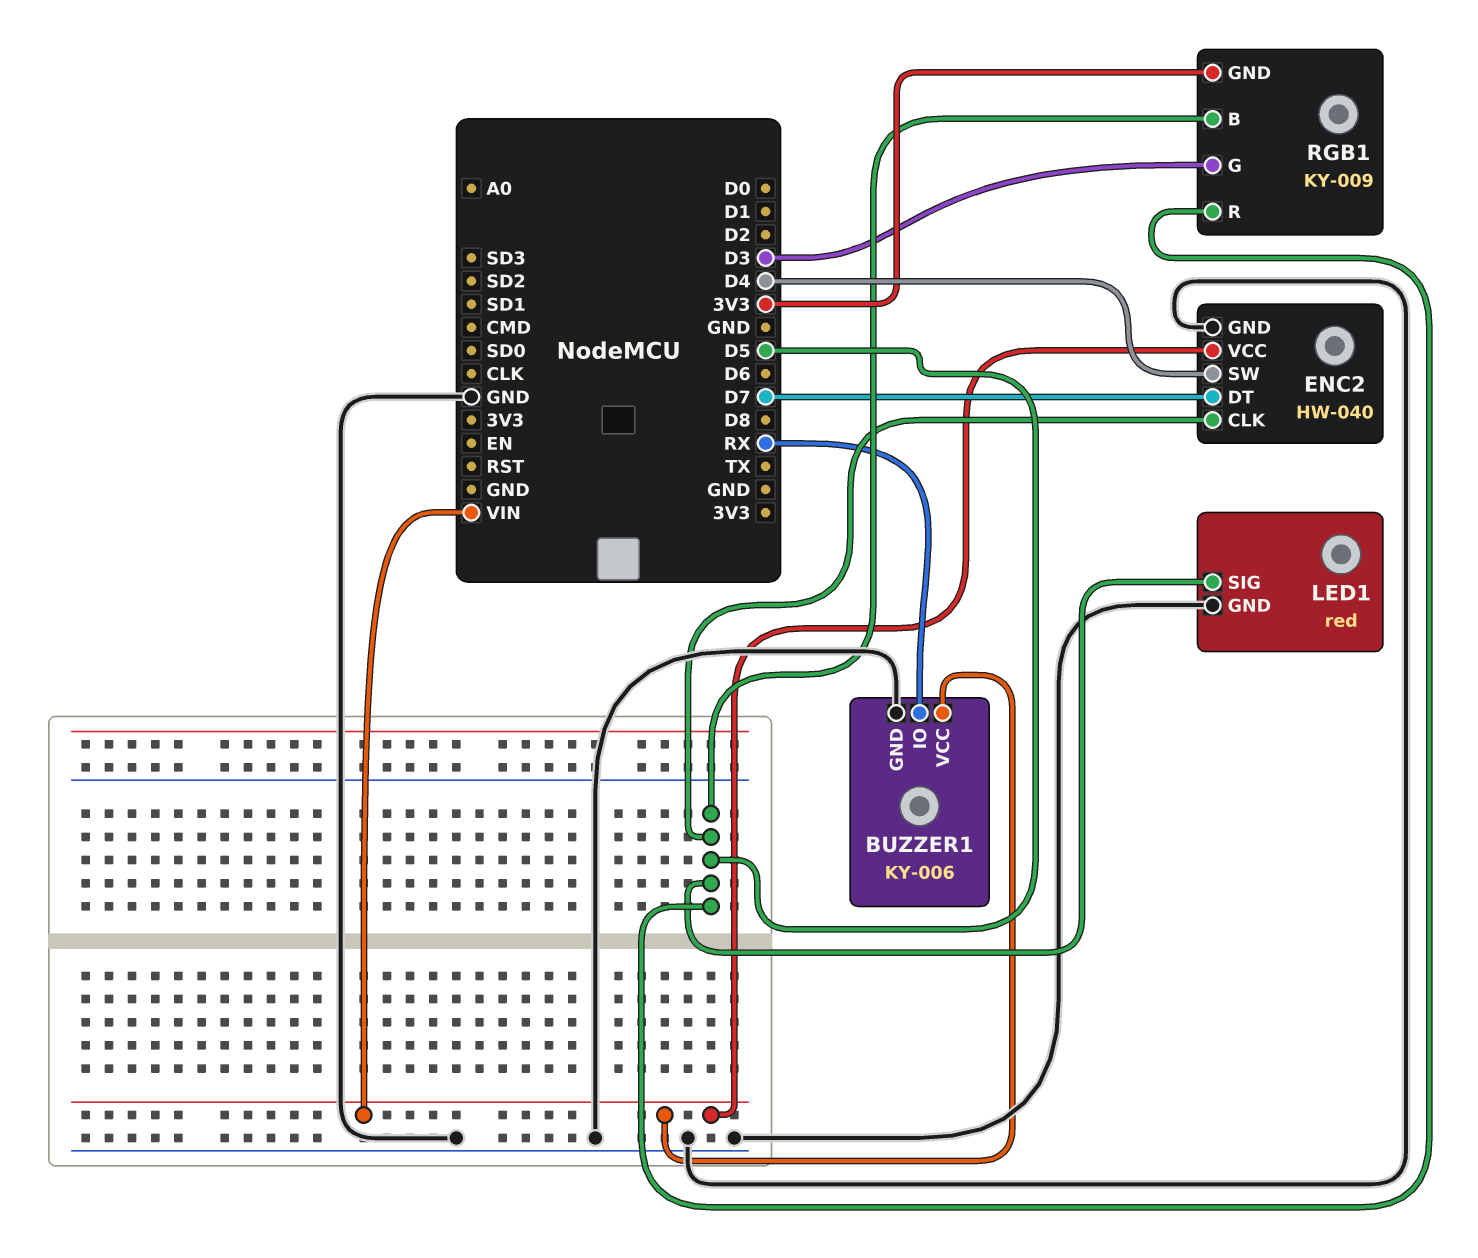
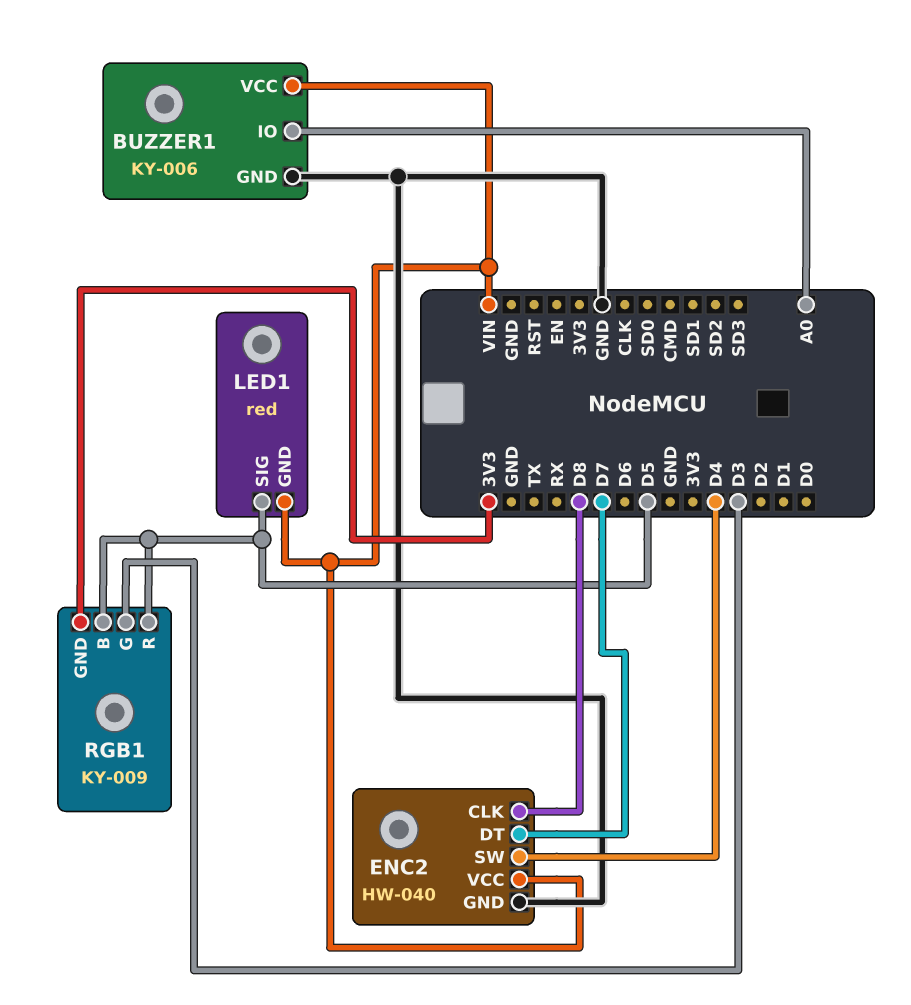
BUZZER1 pin IO: RX -> A0
ENC2 pin CLK: D5 -> D8
LED1 pin GND: GND -> VIN

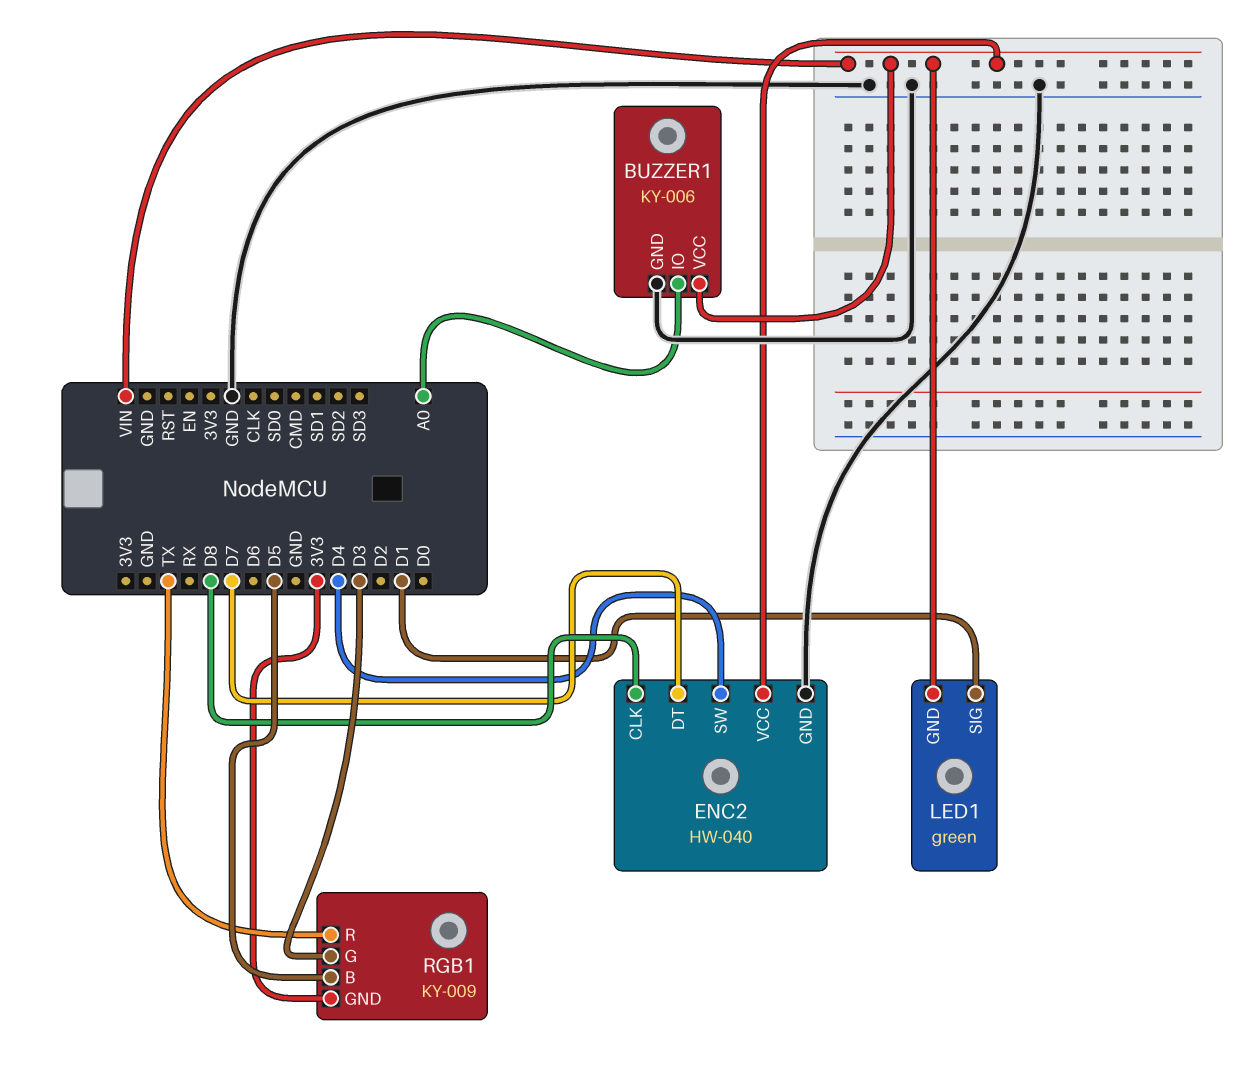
LED1: red -> green
LED1 pin SIG: D5 -> D1
RGB1 pin R: D5 -> TX

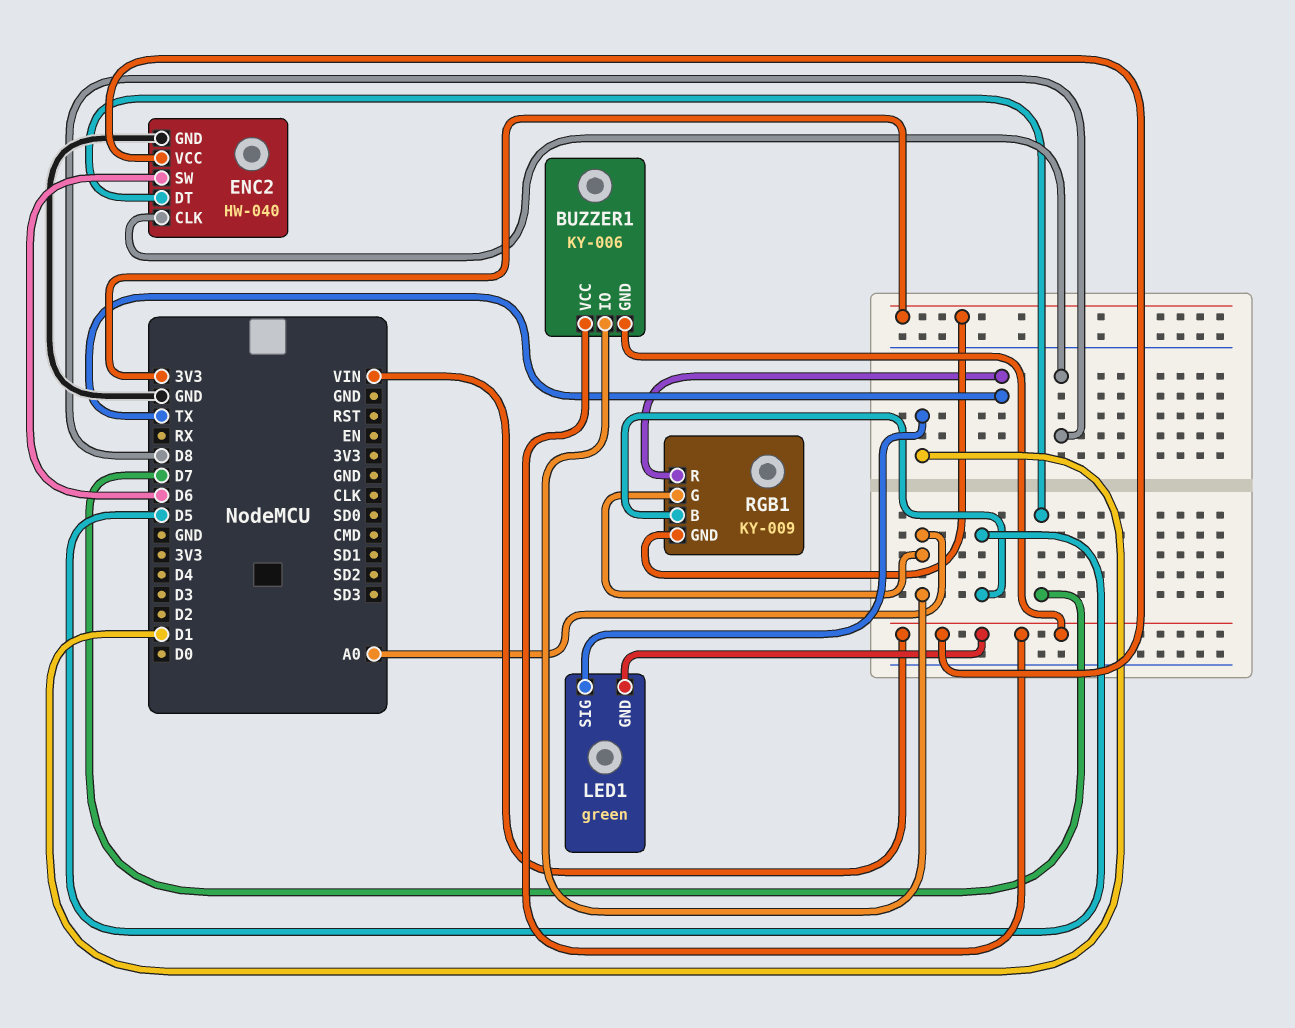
BUZZER1 pin GND: GND -> VIN
ENC2 pin SW: D4 -> D6
RGB1 pin G: D3 -> A0

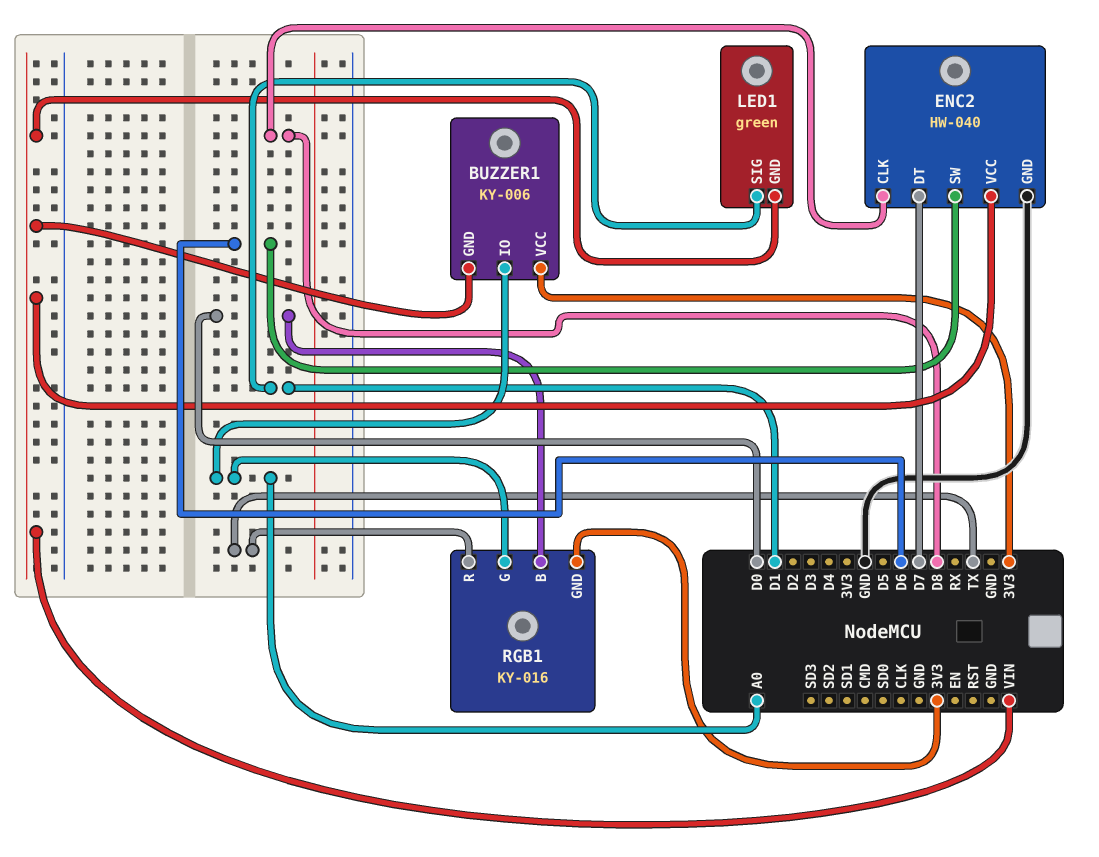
BUZZER1 pin VCC: VIN -> 3V3
RGB1: KY-009 -> KY-016
RGB1 pin B: D5 -> D0

